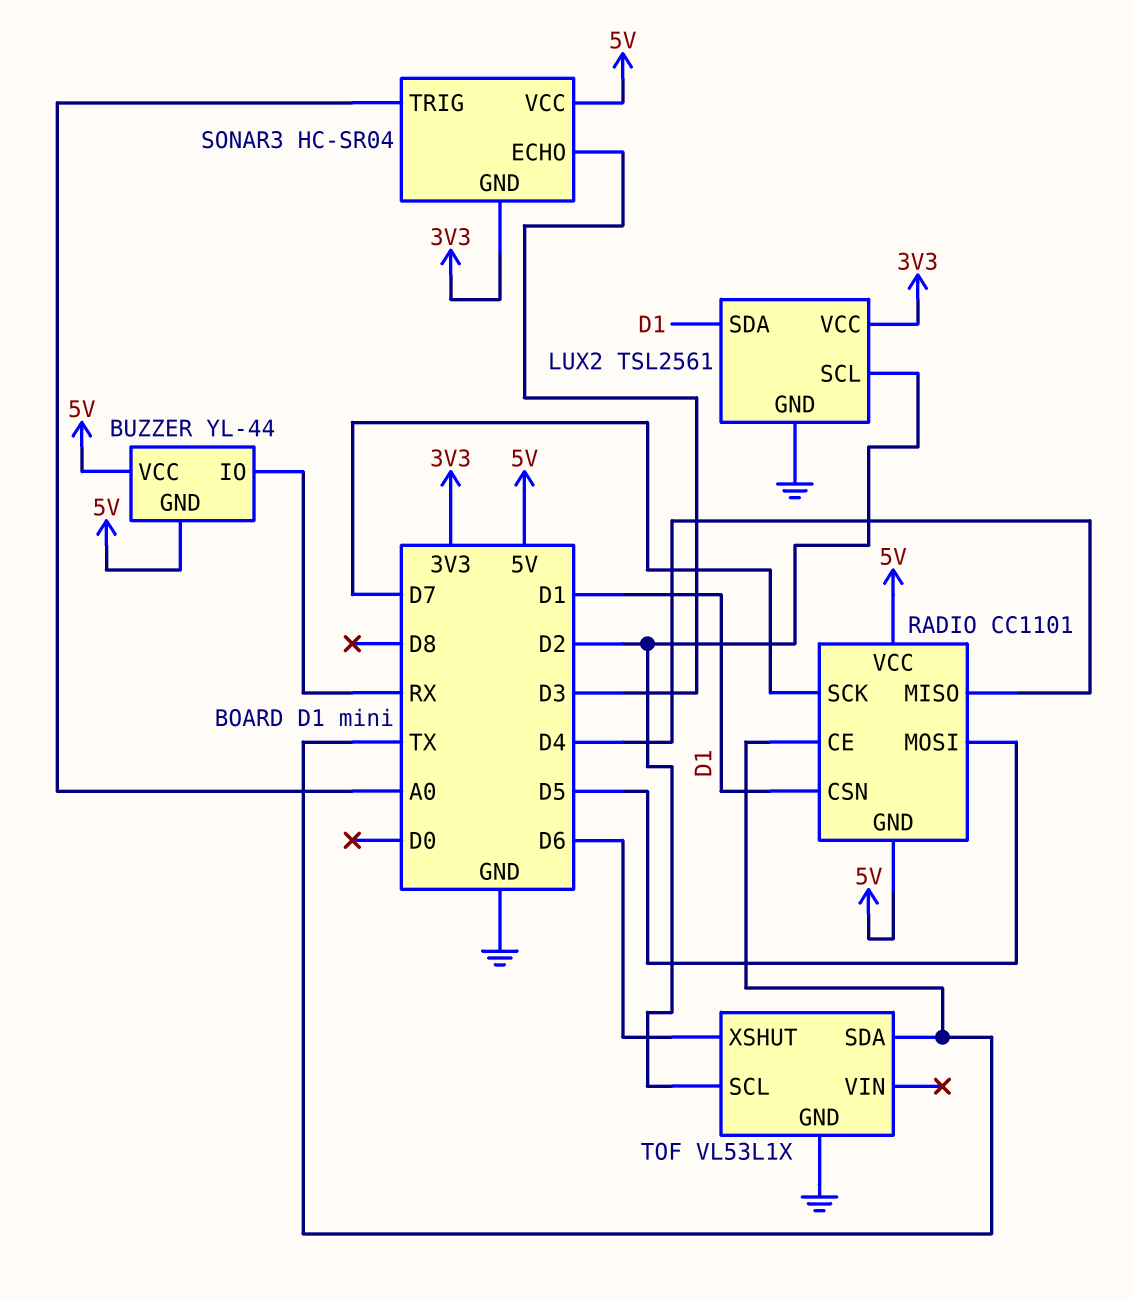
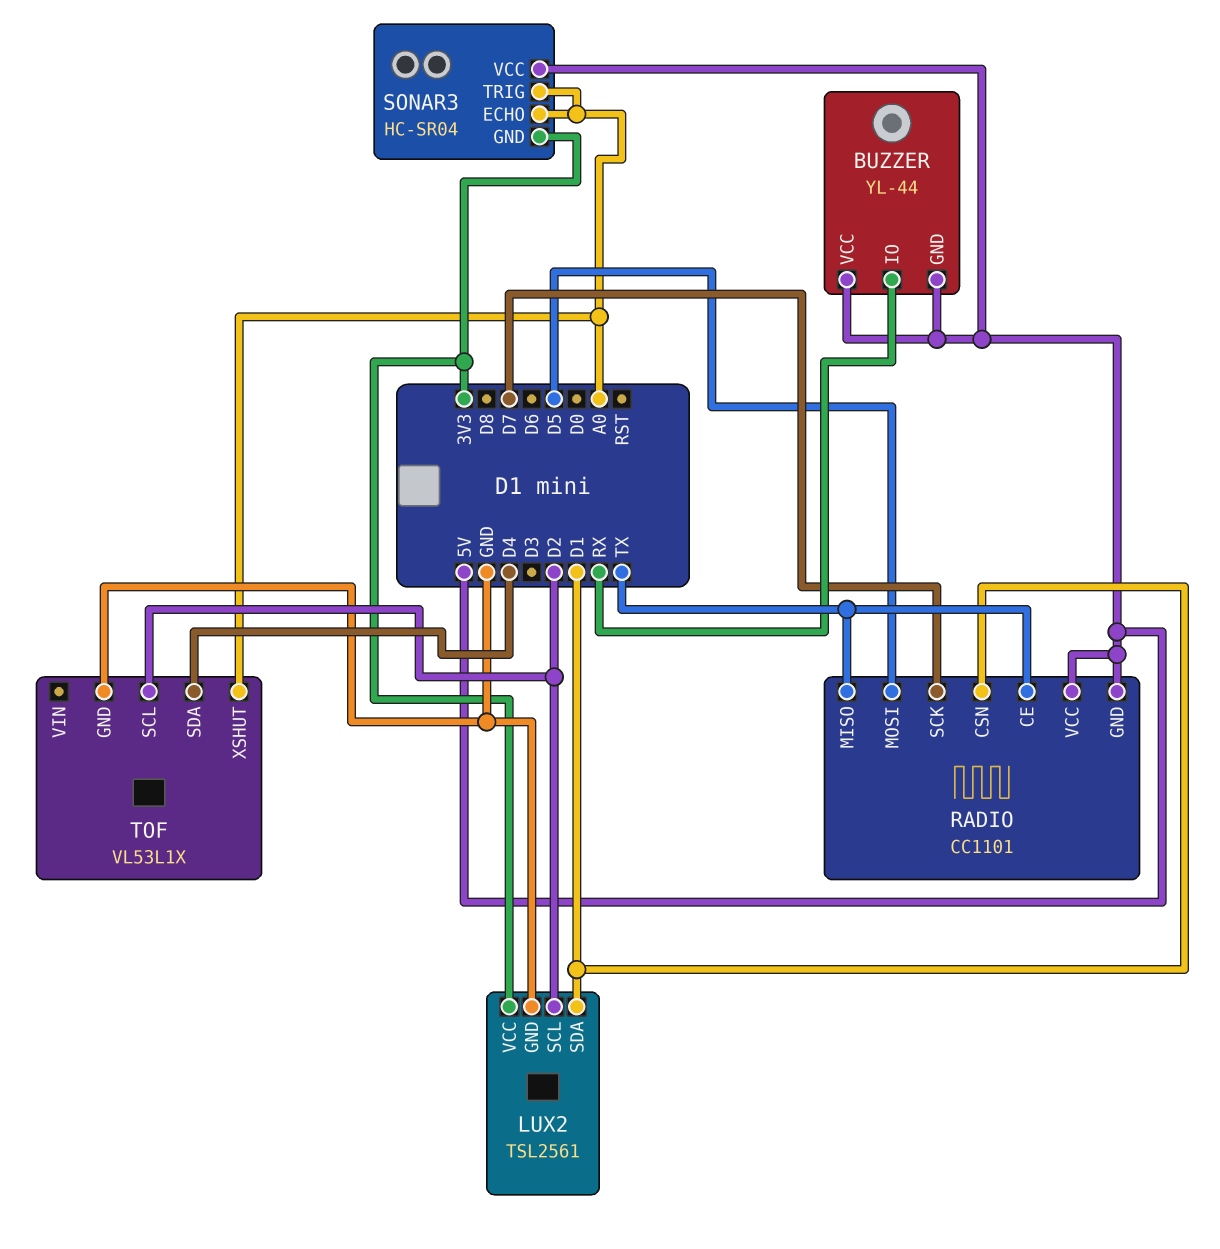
RADIO pin MISO: D4 -> TX
SONAR3 pin ECHO: D3 -> A0
TOF pin SDA: TX -> D4
TOF pin XSHUT: D6 -> A0

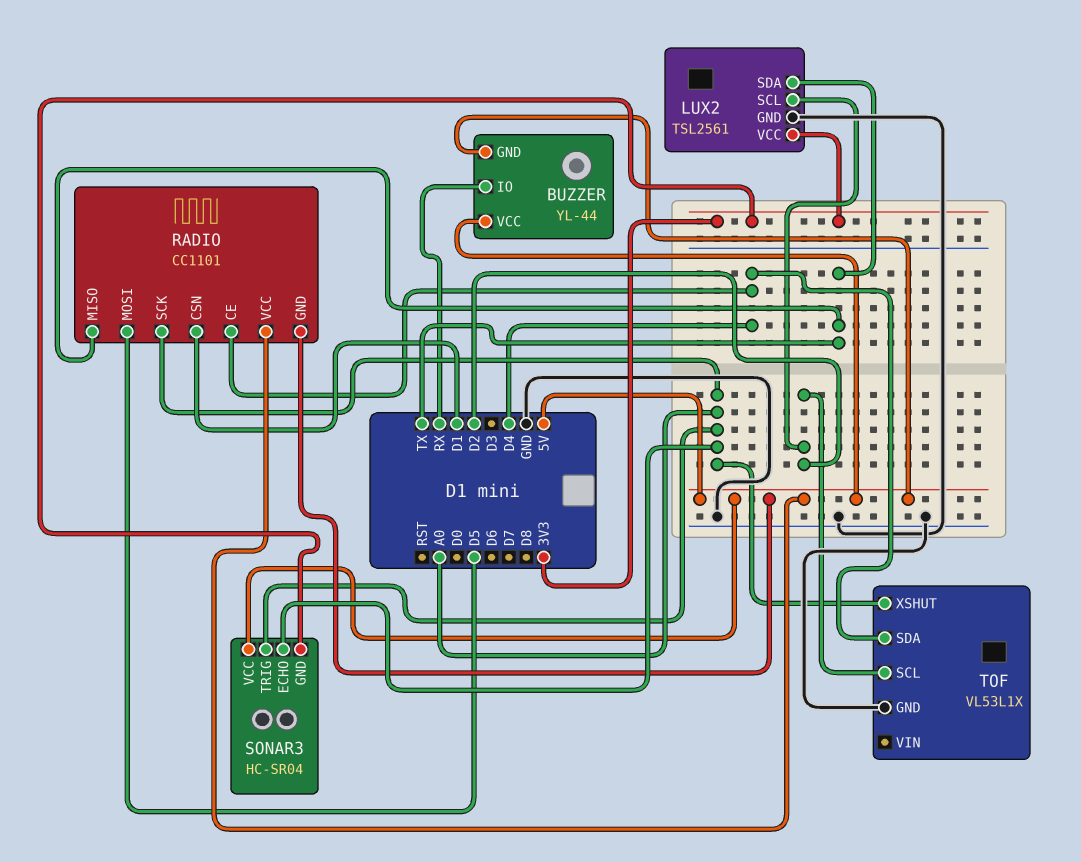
LUX2 pin SDA: D1 -> TX
RADIO pin CE: TX -> D4
RADIO pin SCK: D7 -> A0

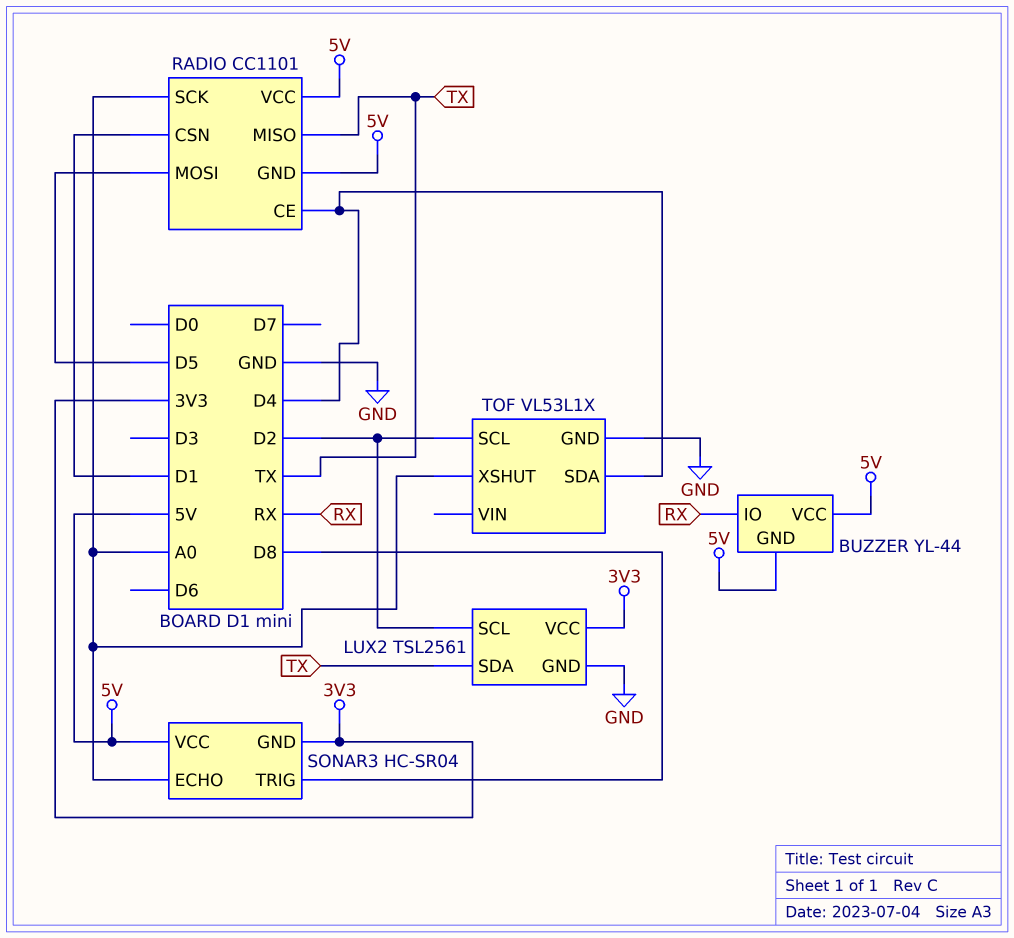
SONAR3 pin TRIG: A0 -> D8

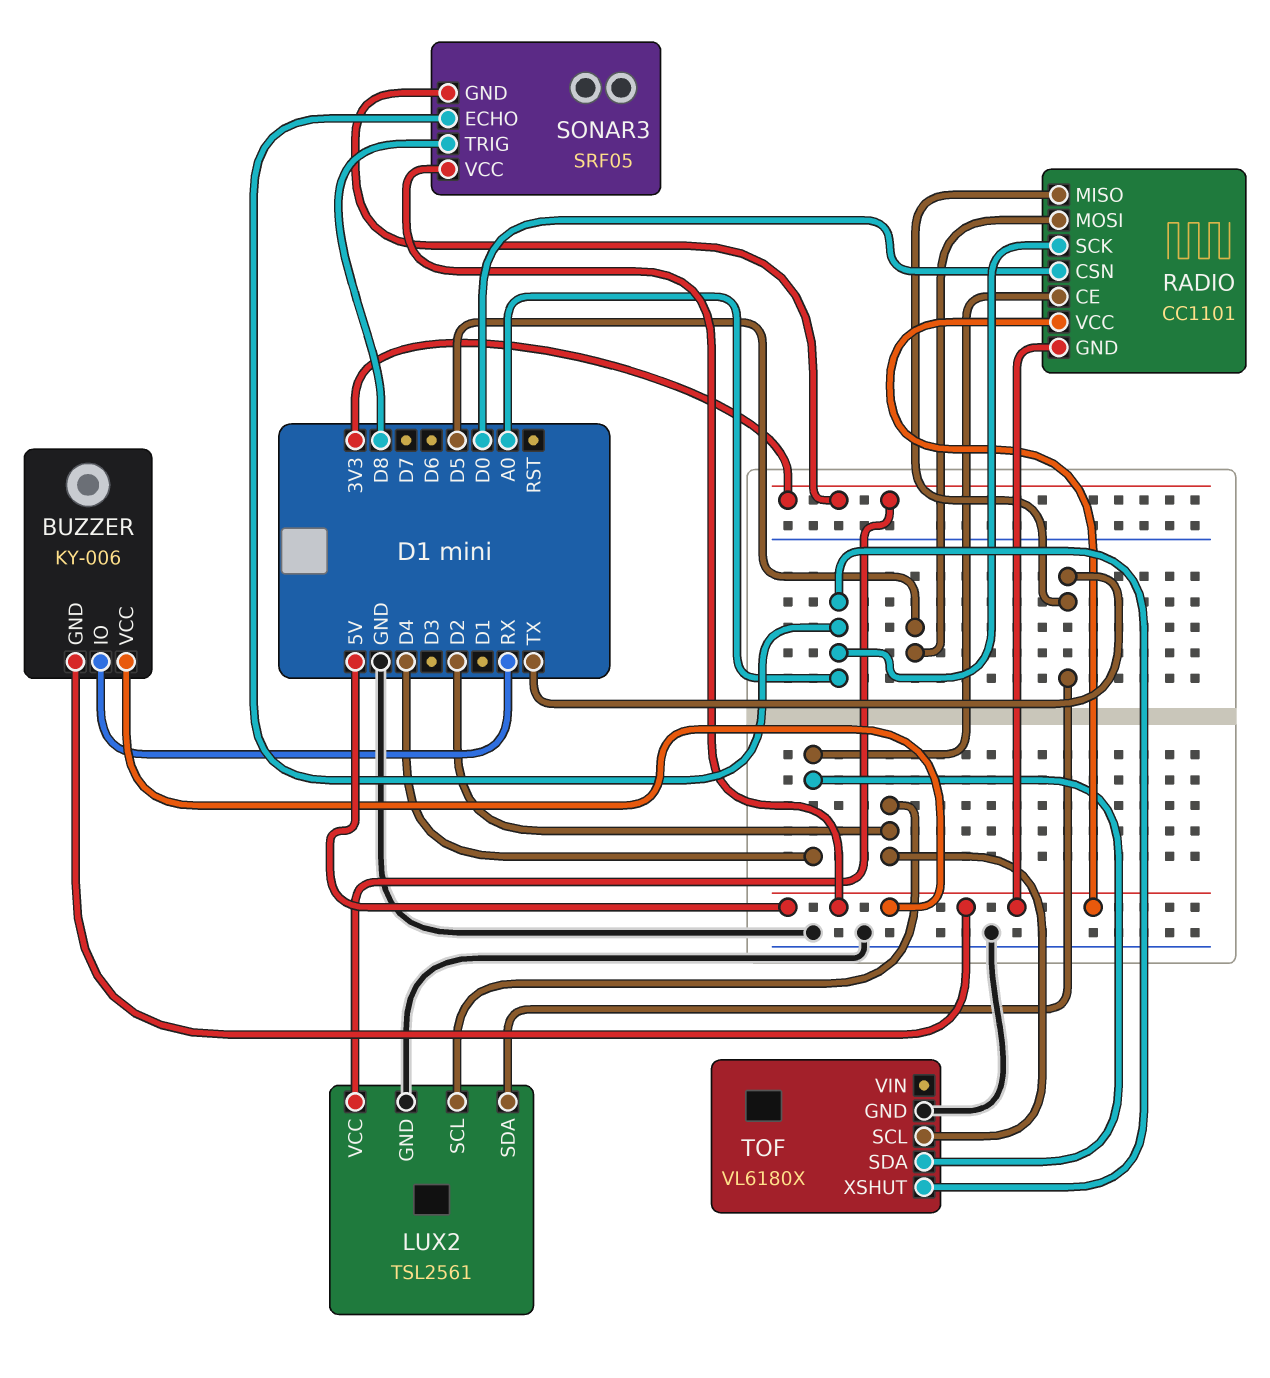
BUZZER: YL-44 -> KY-006
RADIO pin CSN: D1 -> D0
SONAR3: HC-SR04 -> SRF05
TOF: VL53L1X -> VL6180X

